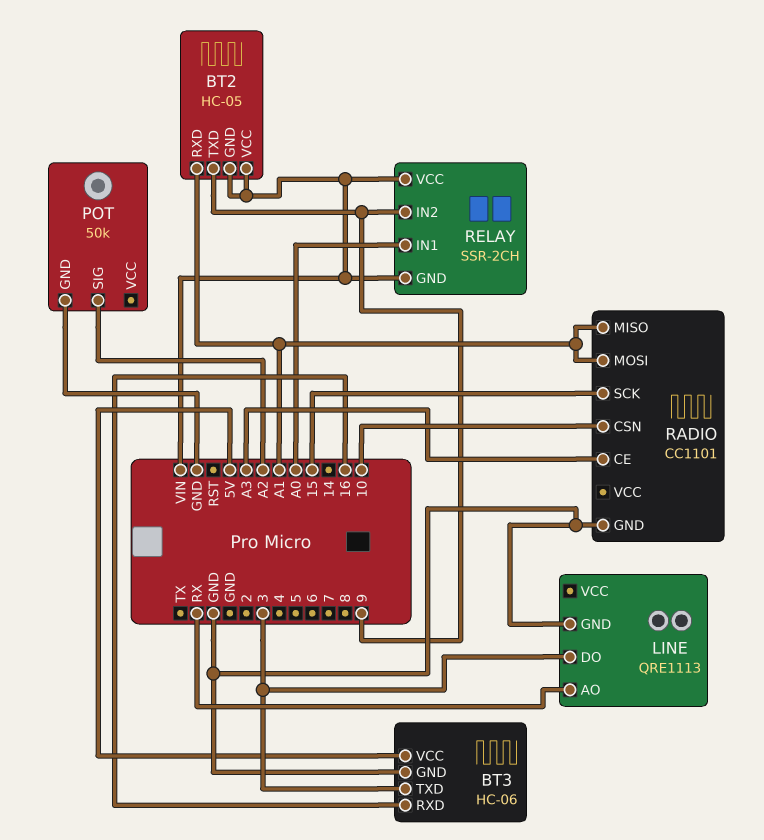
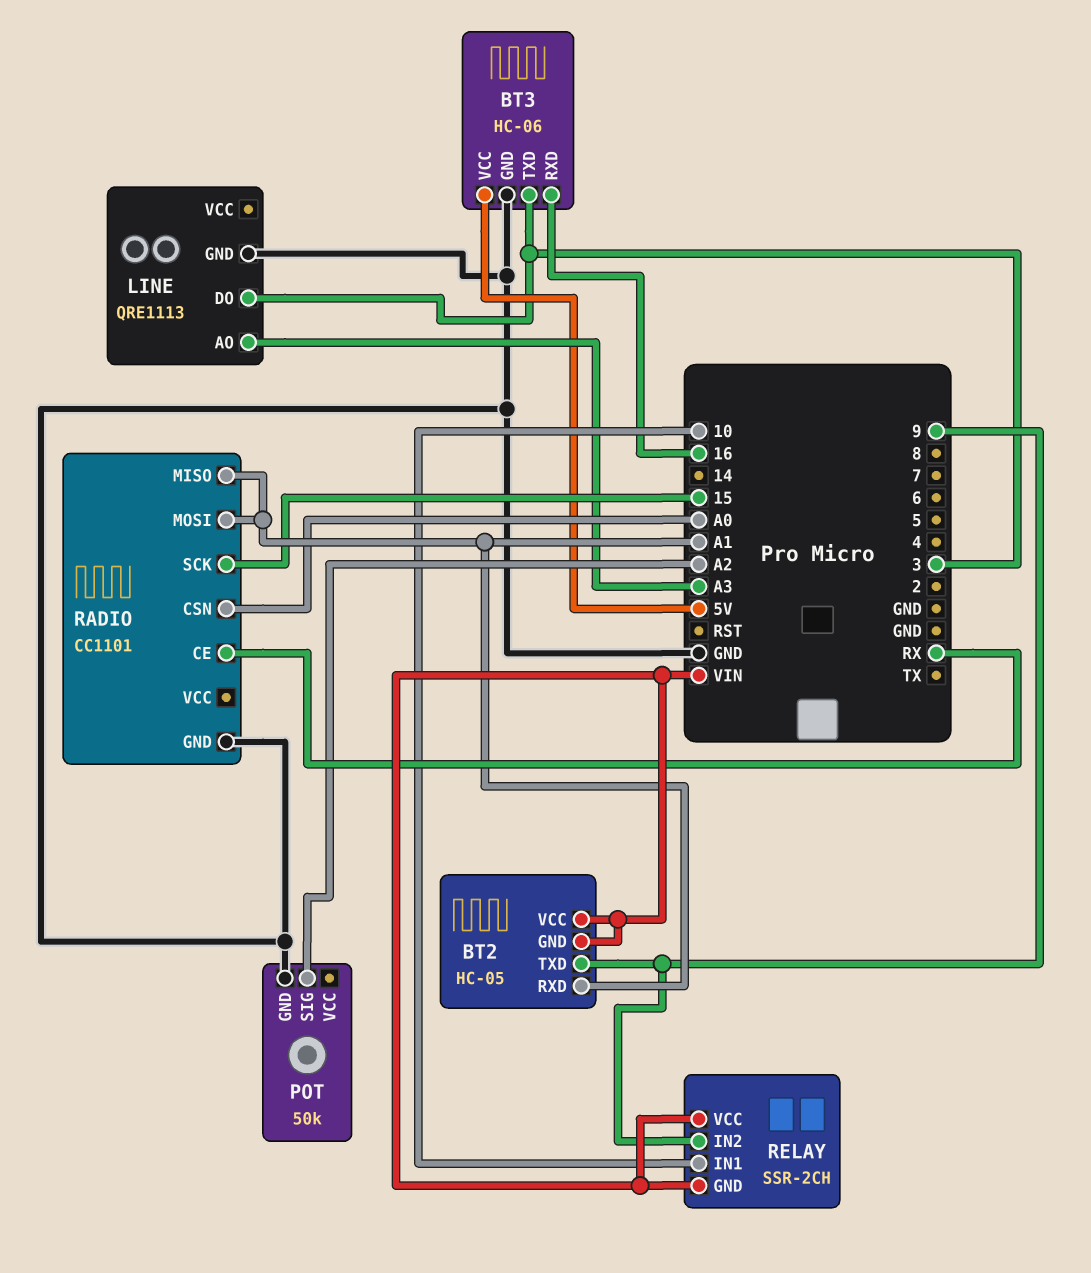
LINE pin AO: RX -> A3
RADIO pin CE: A3 -> RX
RADIO pin CSN: 10 -> A0
RELAY pin IN1: A0 -> 10

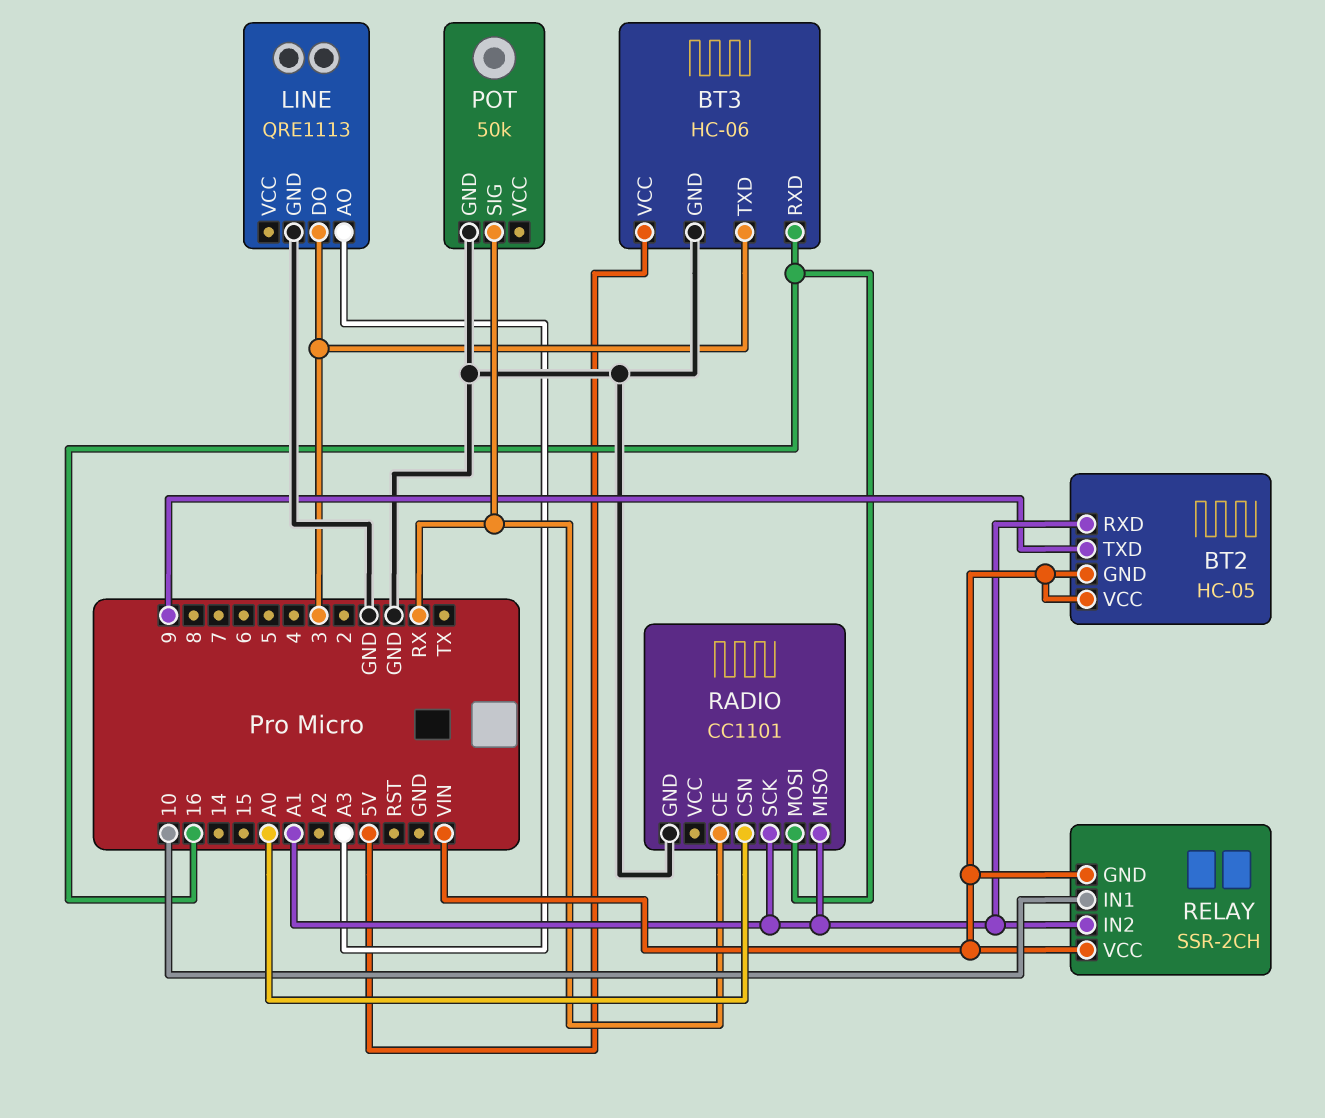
POT pin SIG: A2 -> RX
RADIO pin MOSI: A1 -> 16
RADIO pin SCK: 15 -> A1
RELAY pin IN2: 9 -> A1

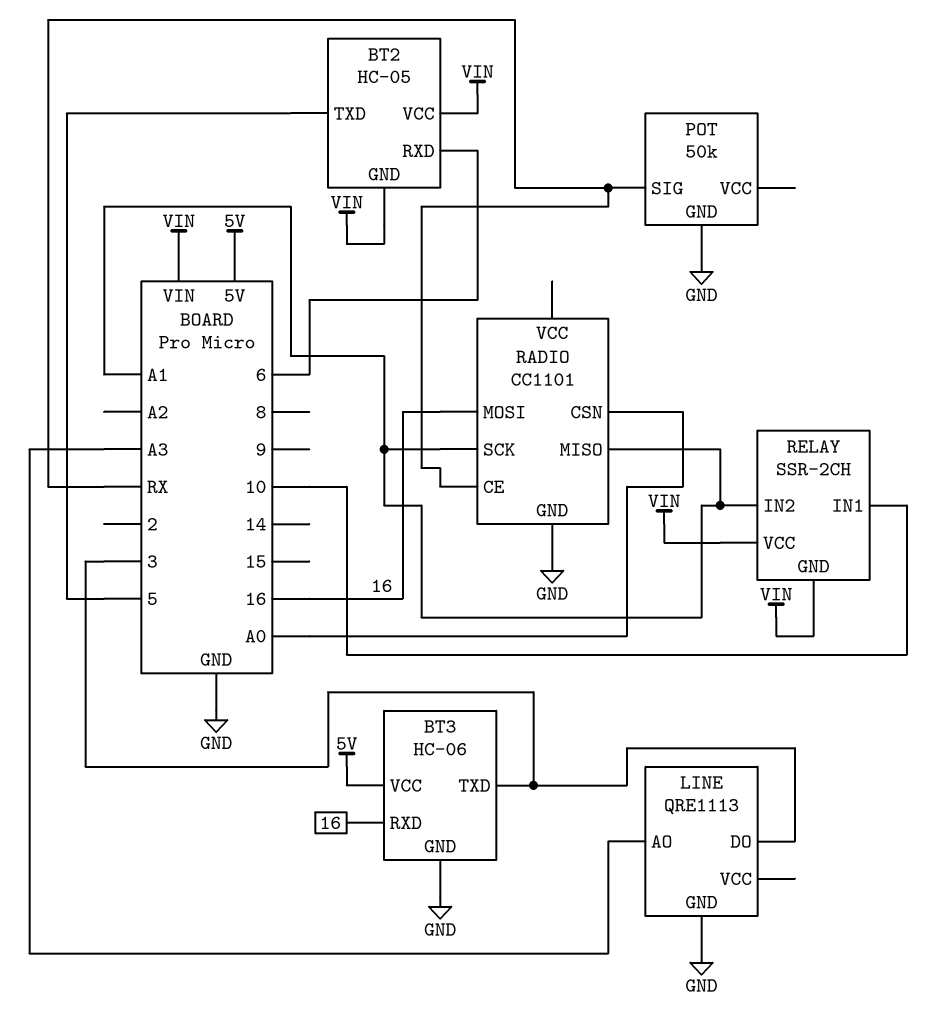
BT2 pin RXD: A1 -> 6
BT2 pin TXD: 9 -> 5

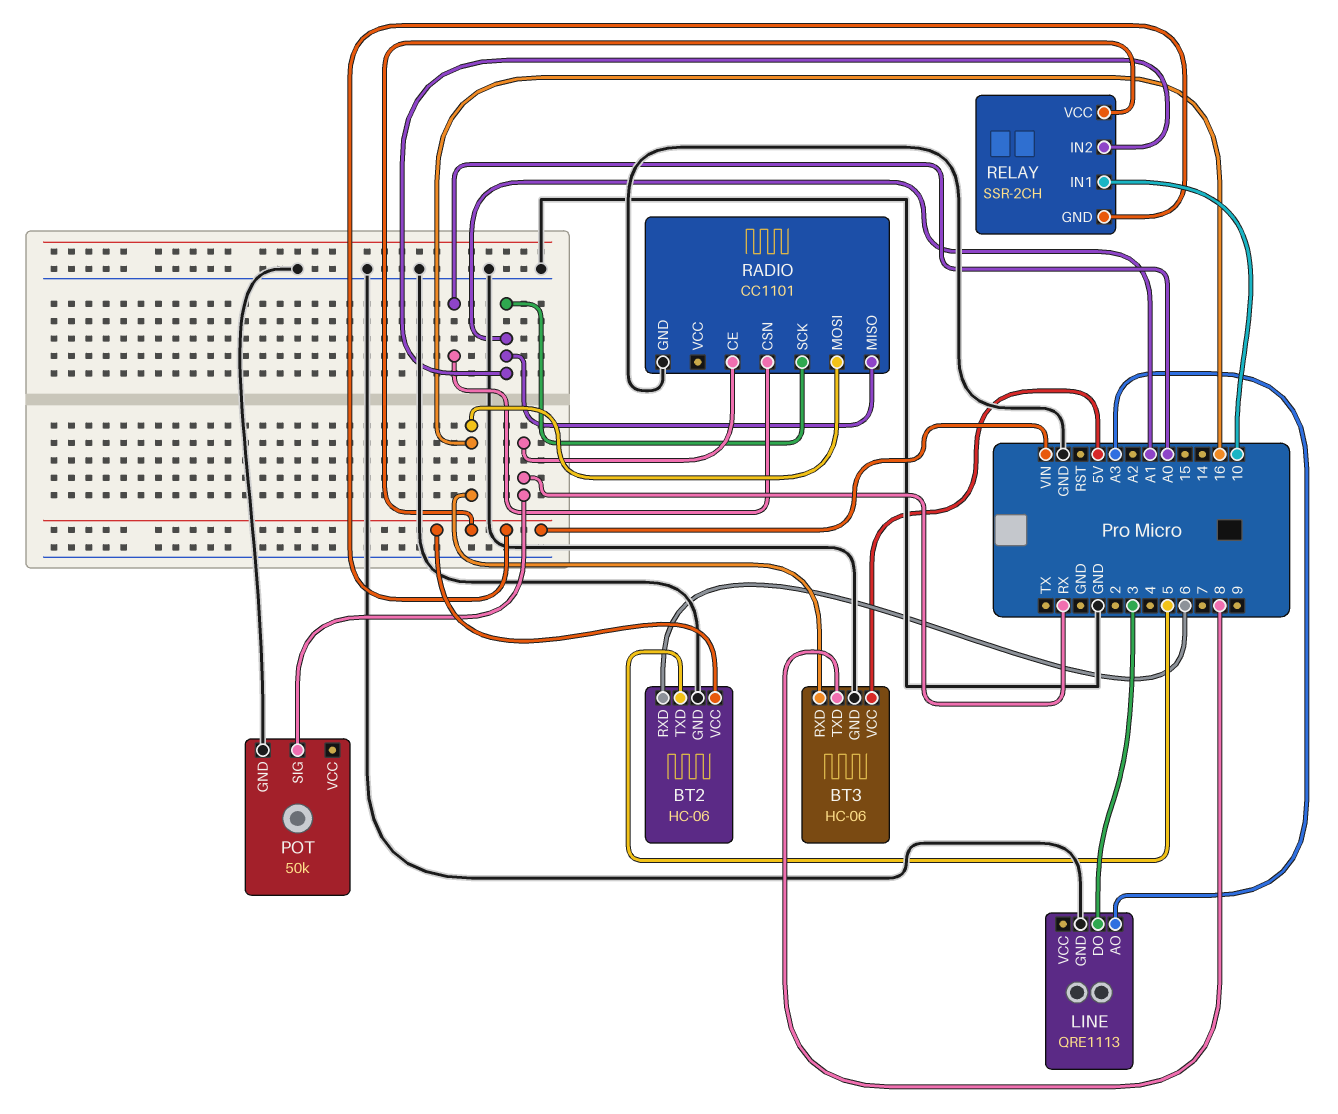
BT2: HC-05 -> HC-06
BT2 pin GND: VIN -> GND
BT3 pin TXD: 3 -> 8

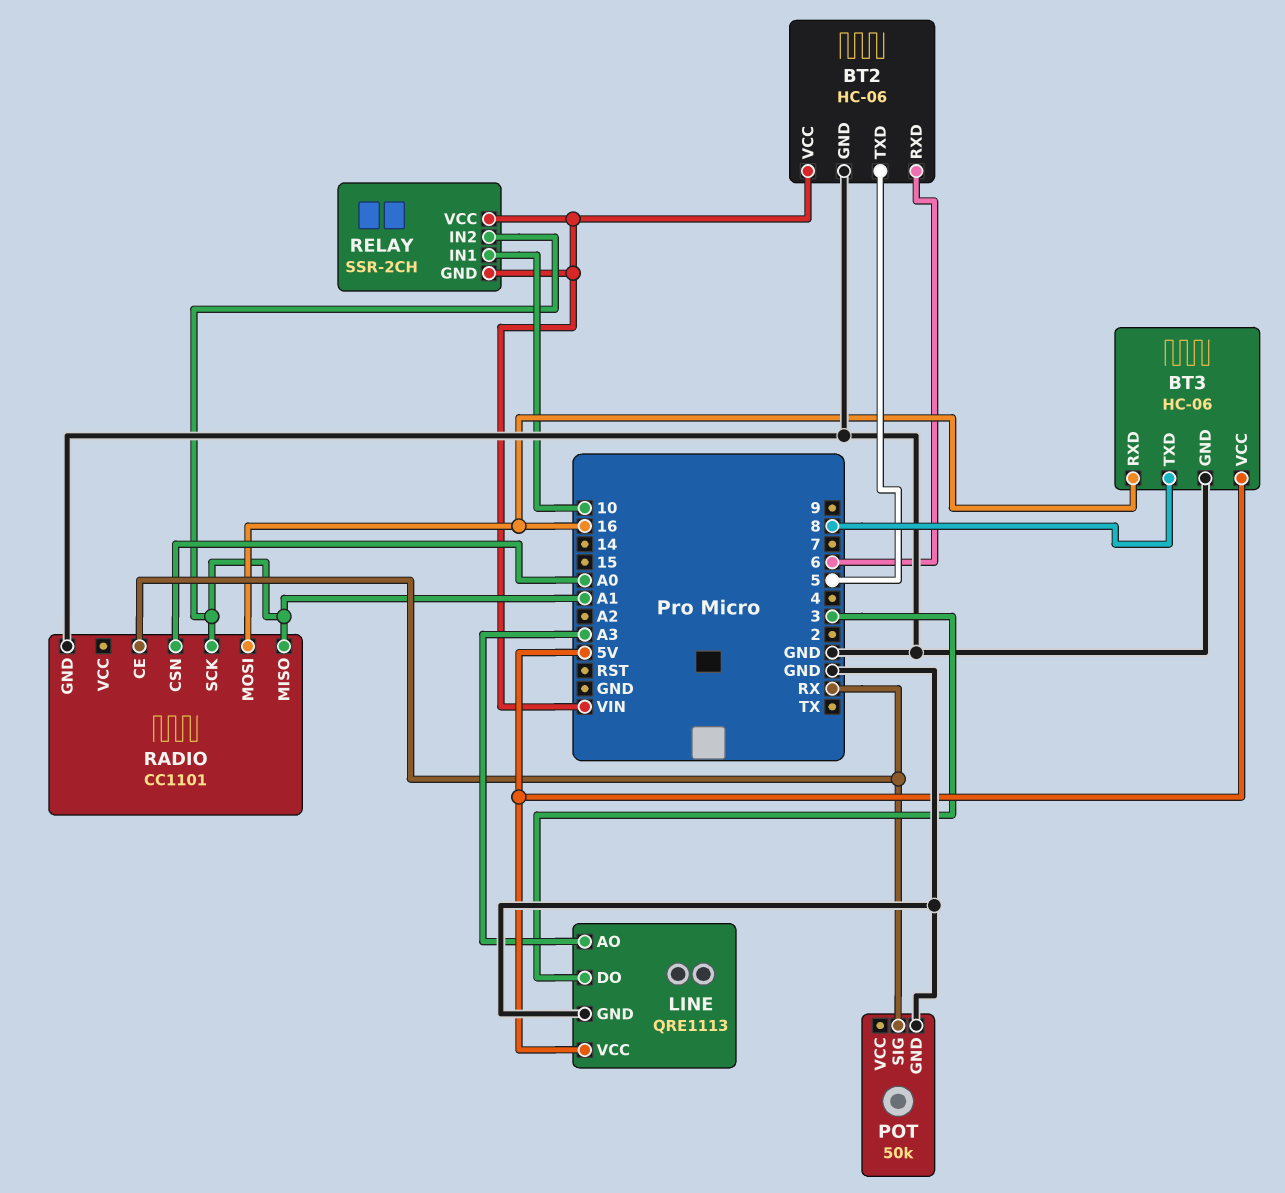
LINE pin VCC: none -> 5V

